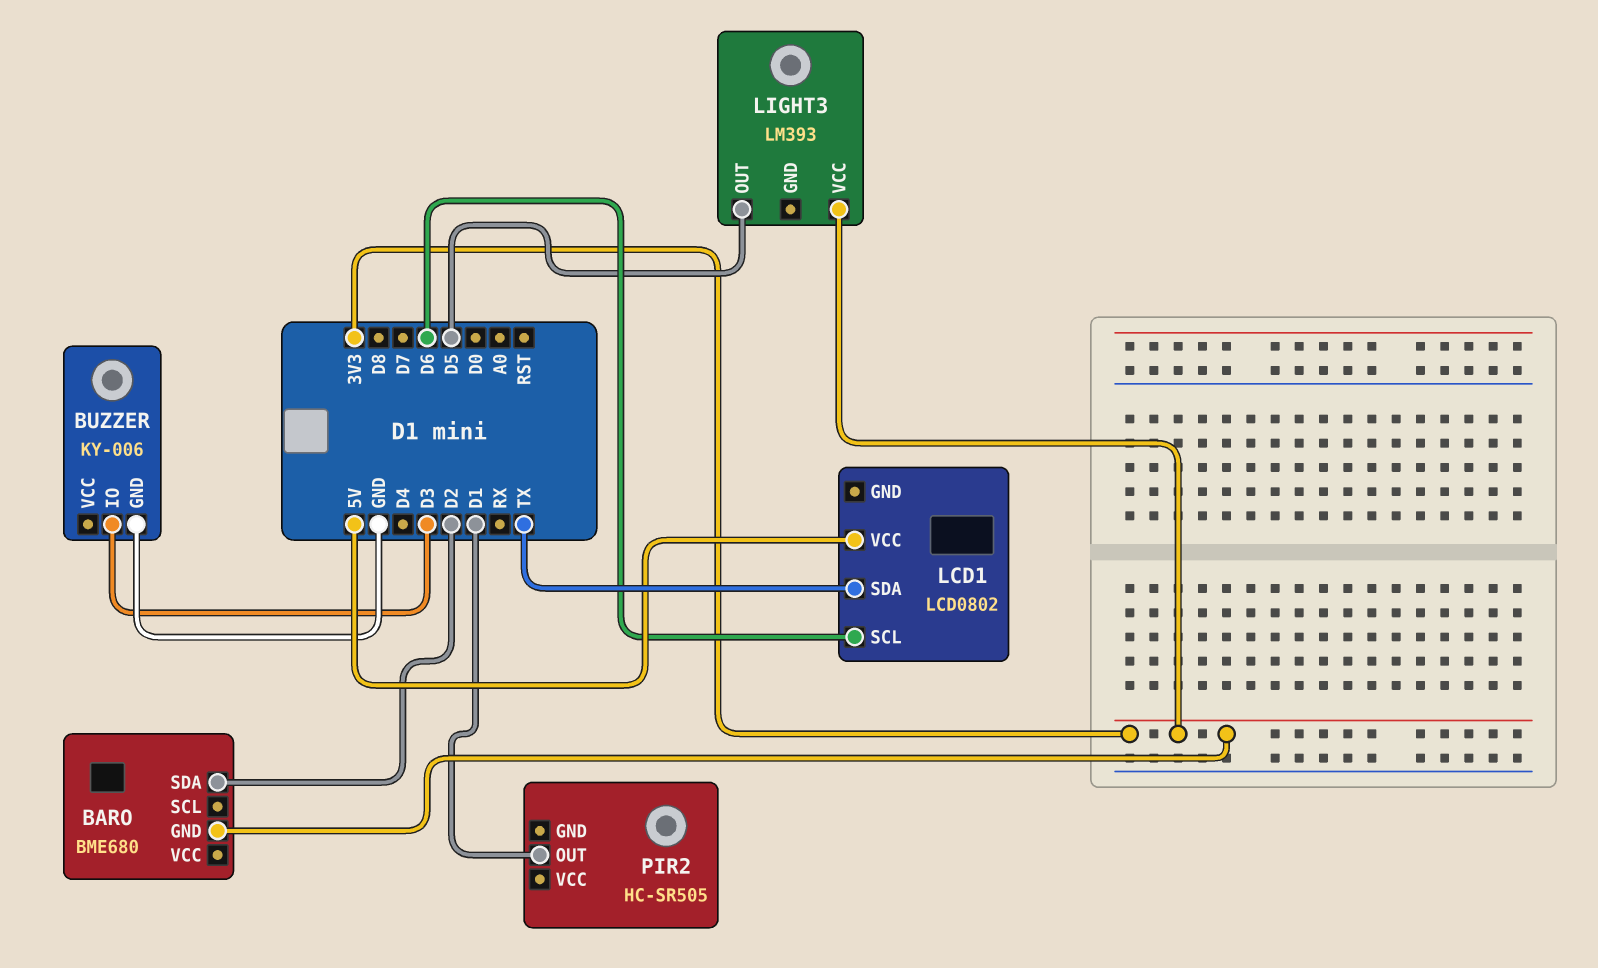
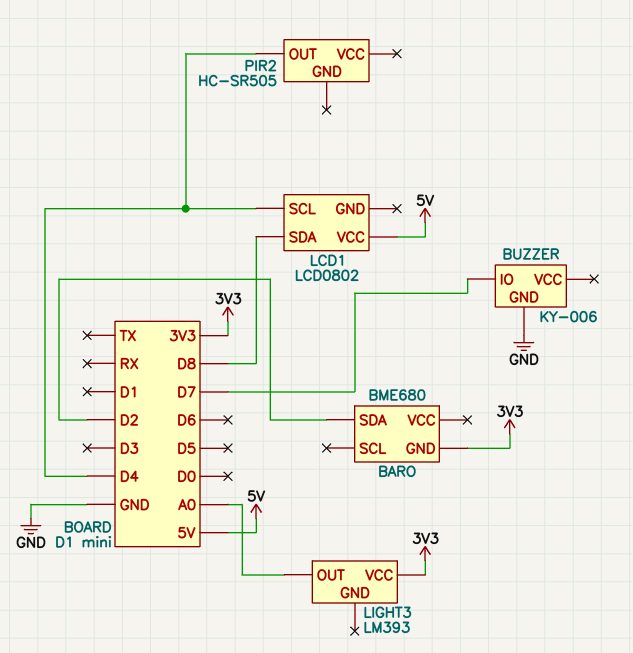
BUZZER pin IO: D3 -> D7
LCD1 pin SCL: D6 -> D4
LCD1 pin SDA: TX -> D8
LIGHT3 pin OUT: D5 -> A0
PIR2 pin OUT: D1 -> D4

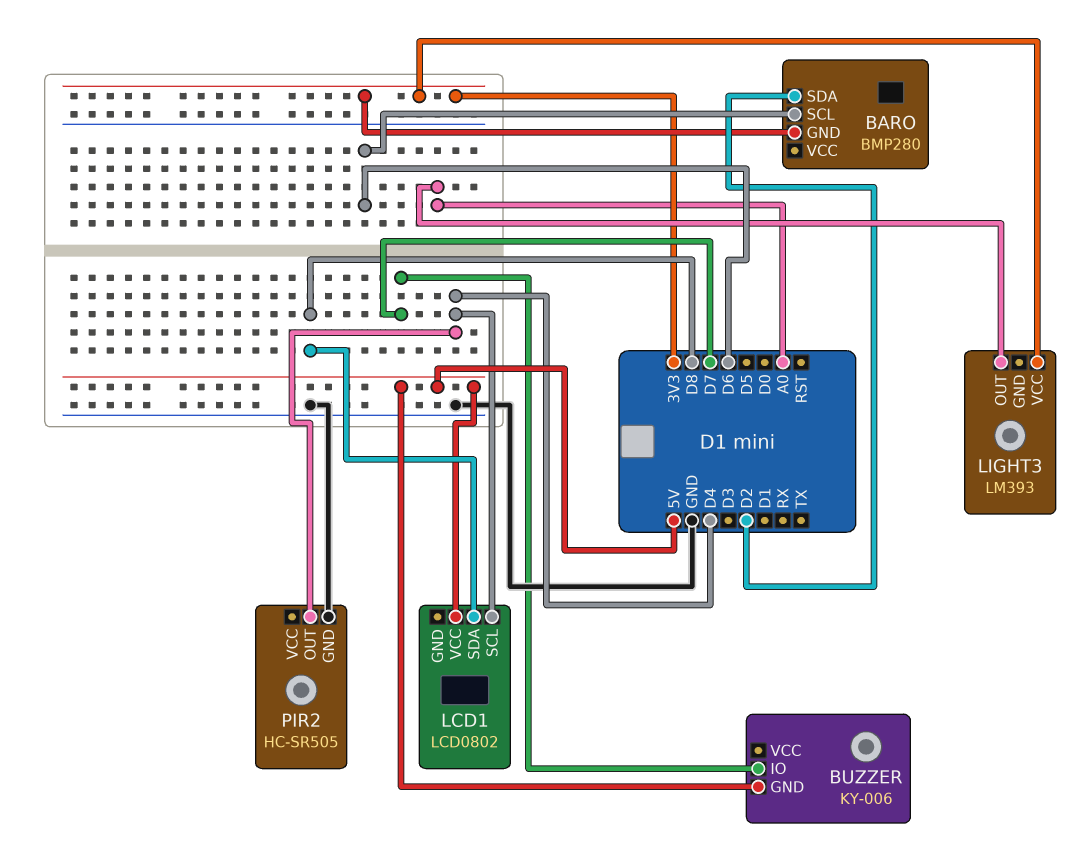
BARO: BME680 -> BMP280
BARO pin SCL: none -> D6
BUZZER pin GND: GND -> 5V
PIR2 pin GND: none -> GND

